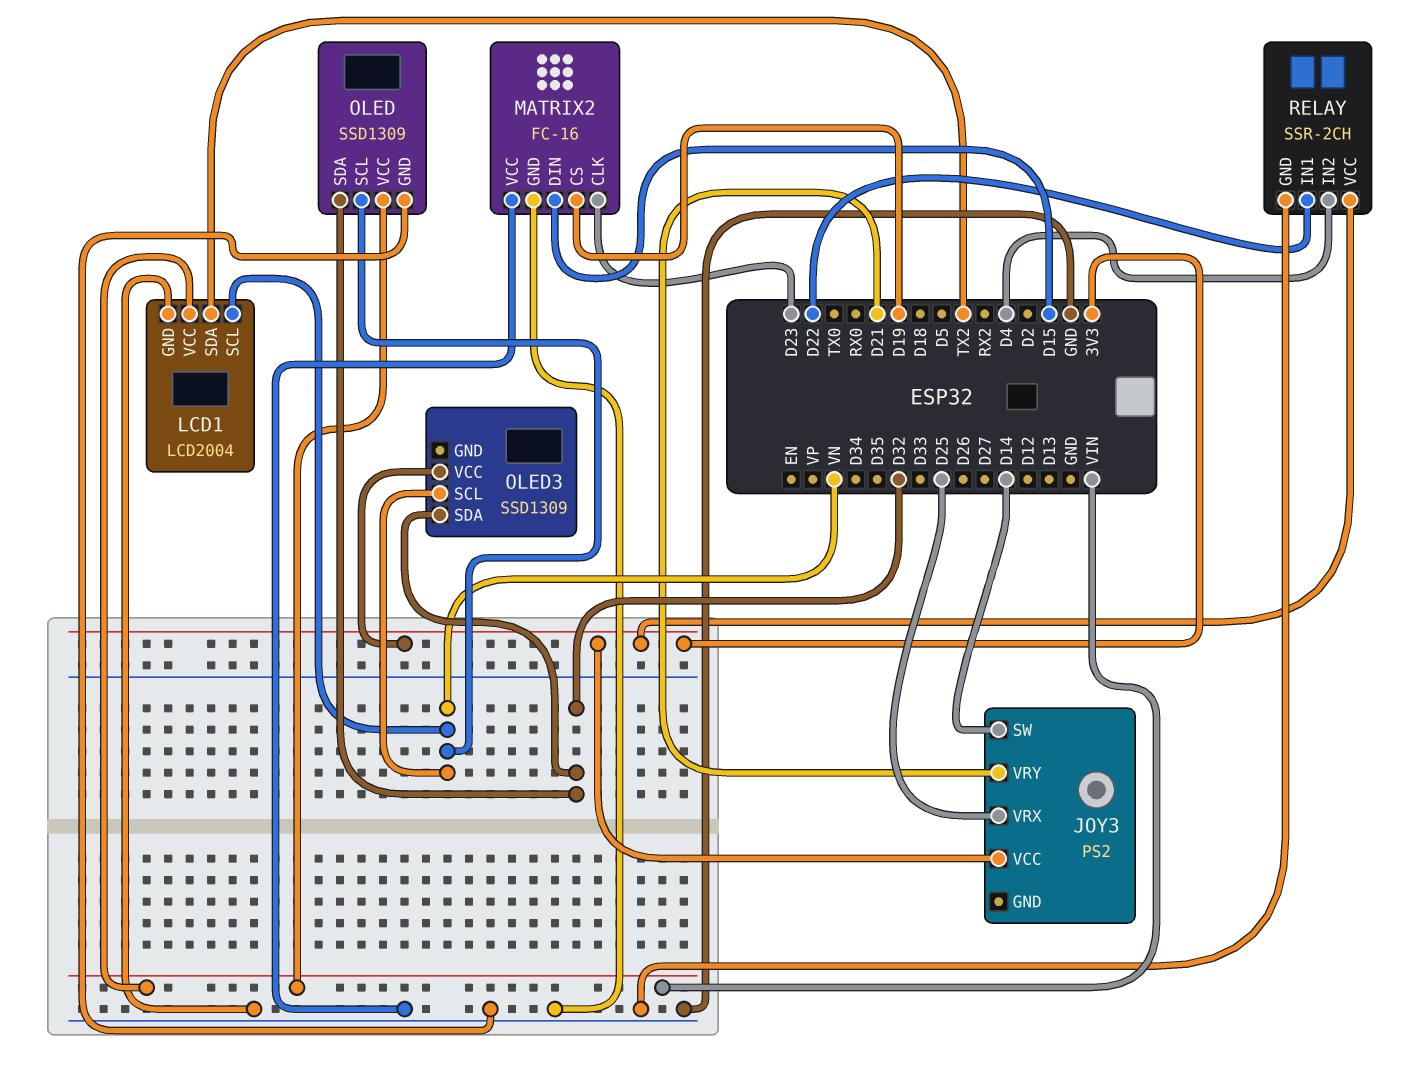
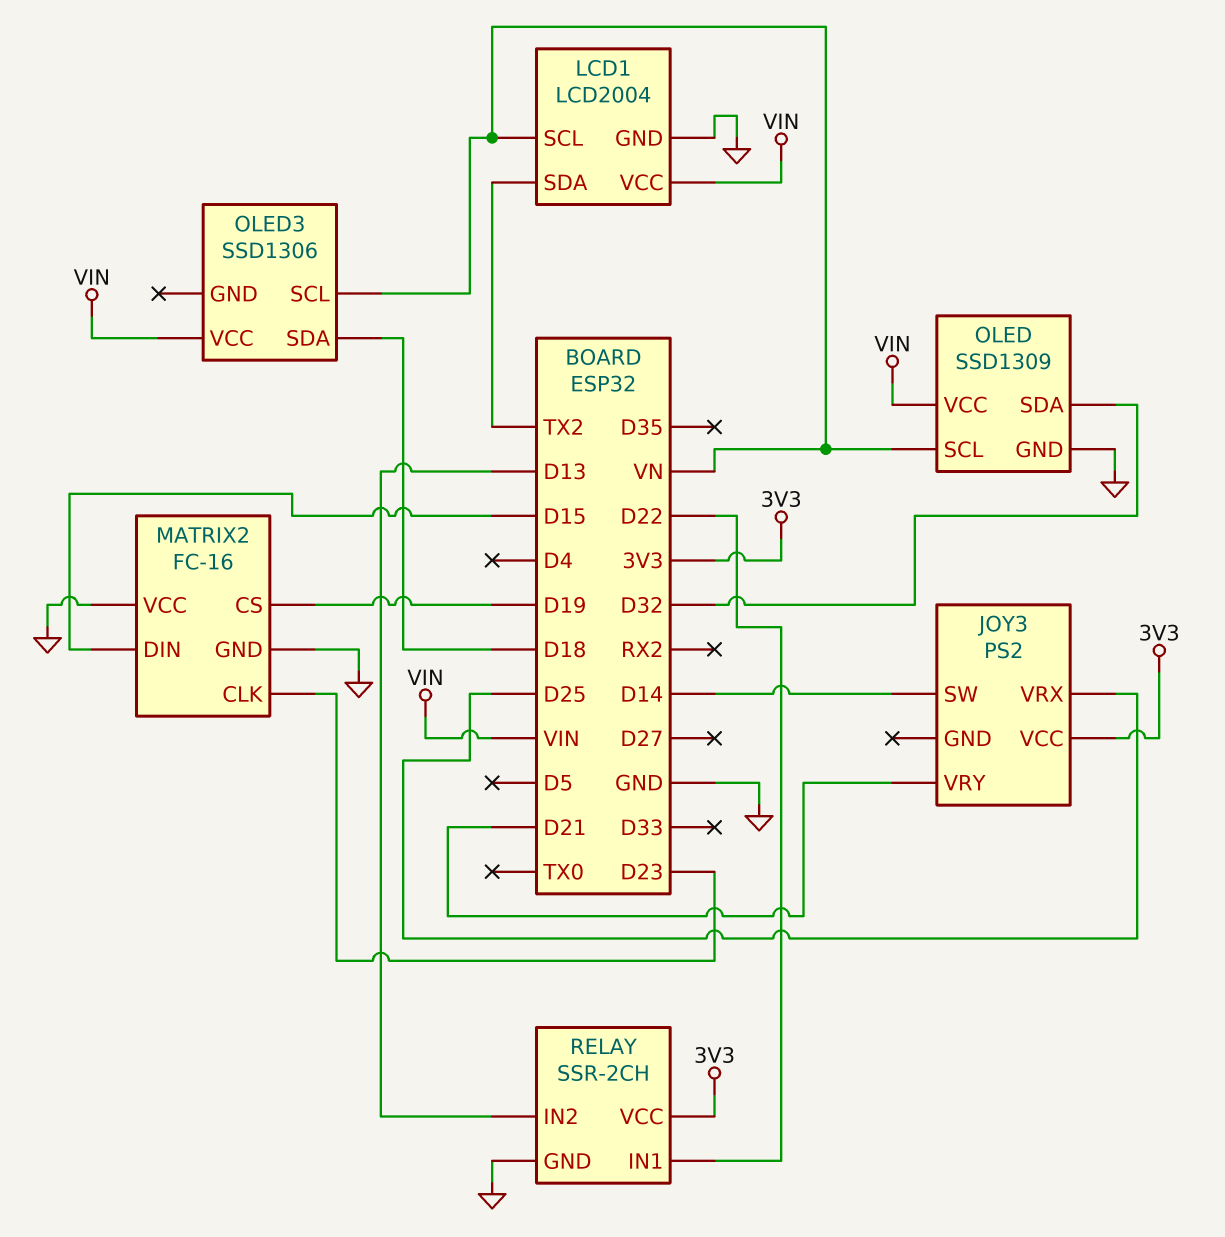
OLED3: SSD1309 -> SSD1306
OLED3 pin SDA: D32 -> D18
OLED3 pin VCC: 3V3 -> VIN
RELAY pin IN2: D4 -> D13

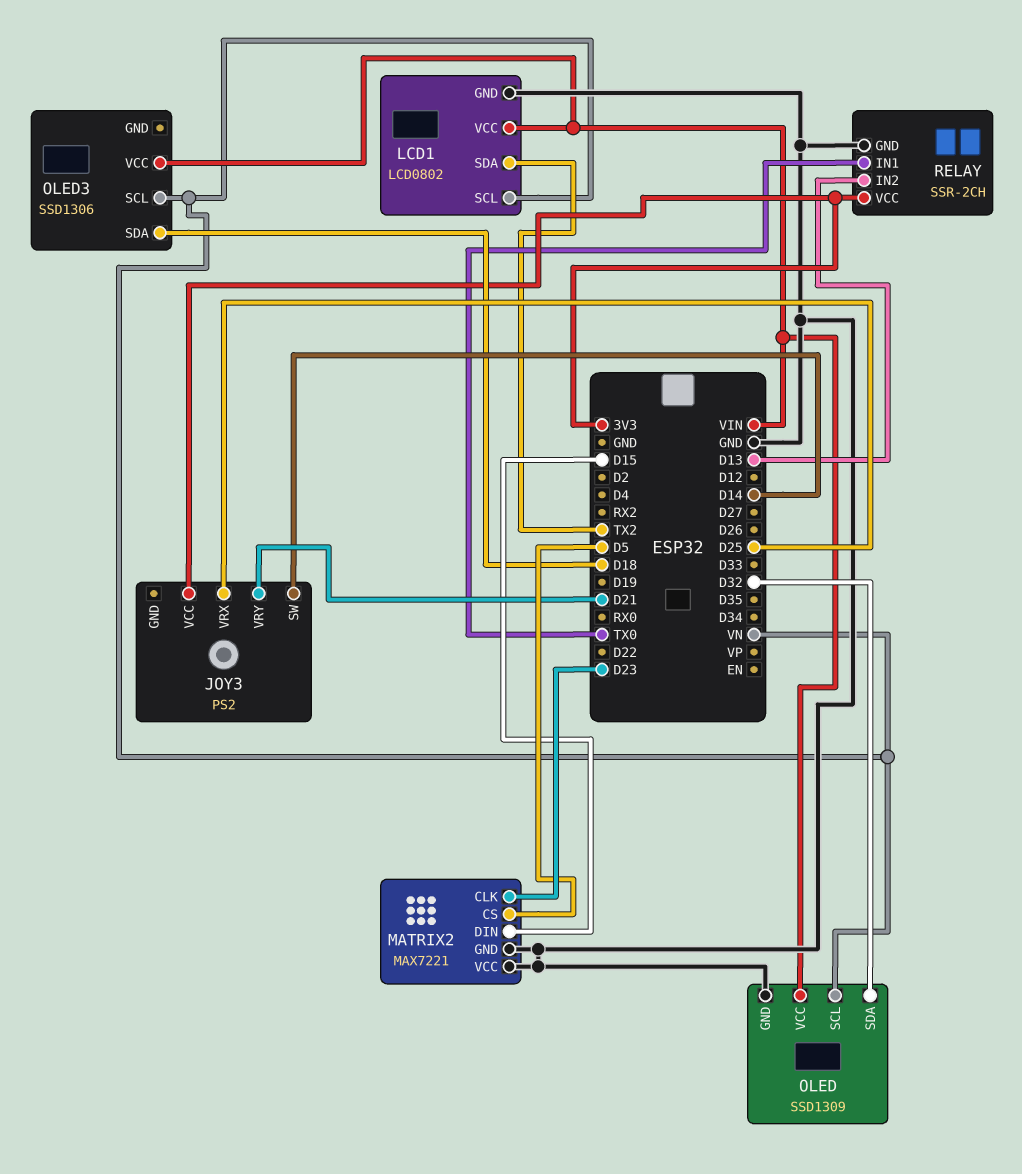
LCD1: LCD2004 -> LCD0802
MATRIX2: FC-16 -> MAX7221
MATRIX2 pin CS: D19 -> D5
RELAY pin IN1: D22 -> TX0

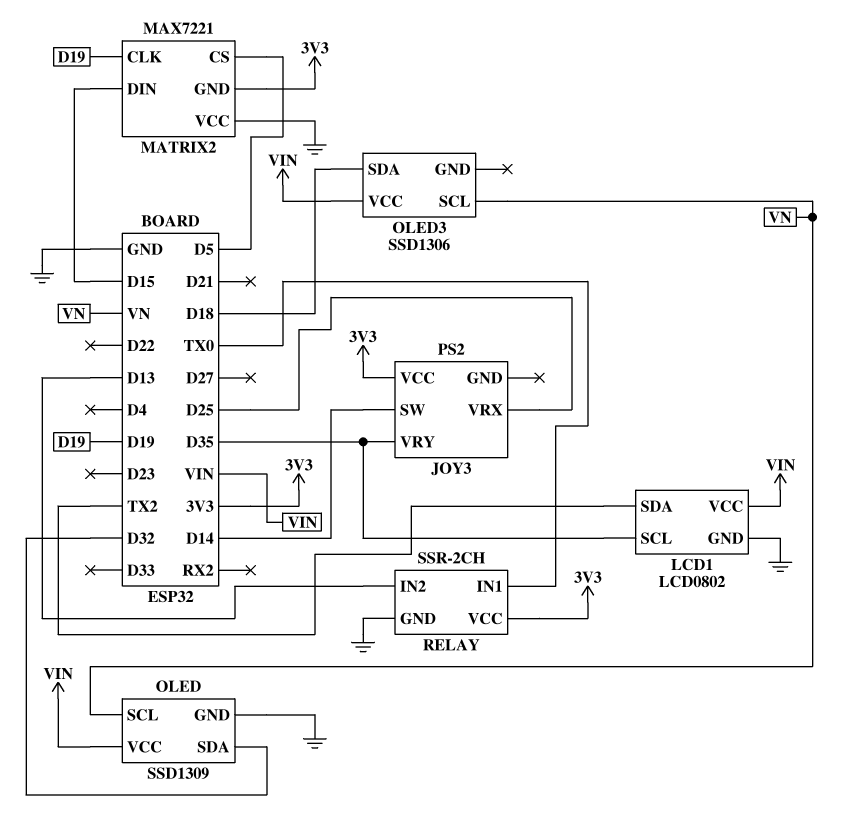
JOY3 pin VRY: D21 -> D35
LCD1 pin SCL: VN -> D35
MATRIX2 pin CLK: D23 -> D19
MATRIX2 pin GND: GND -> 3V3

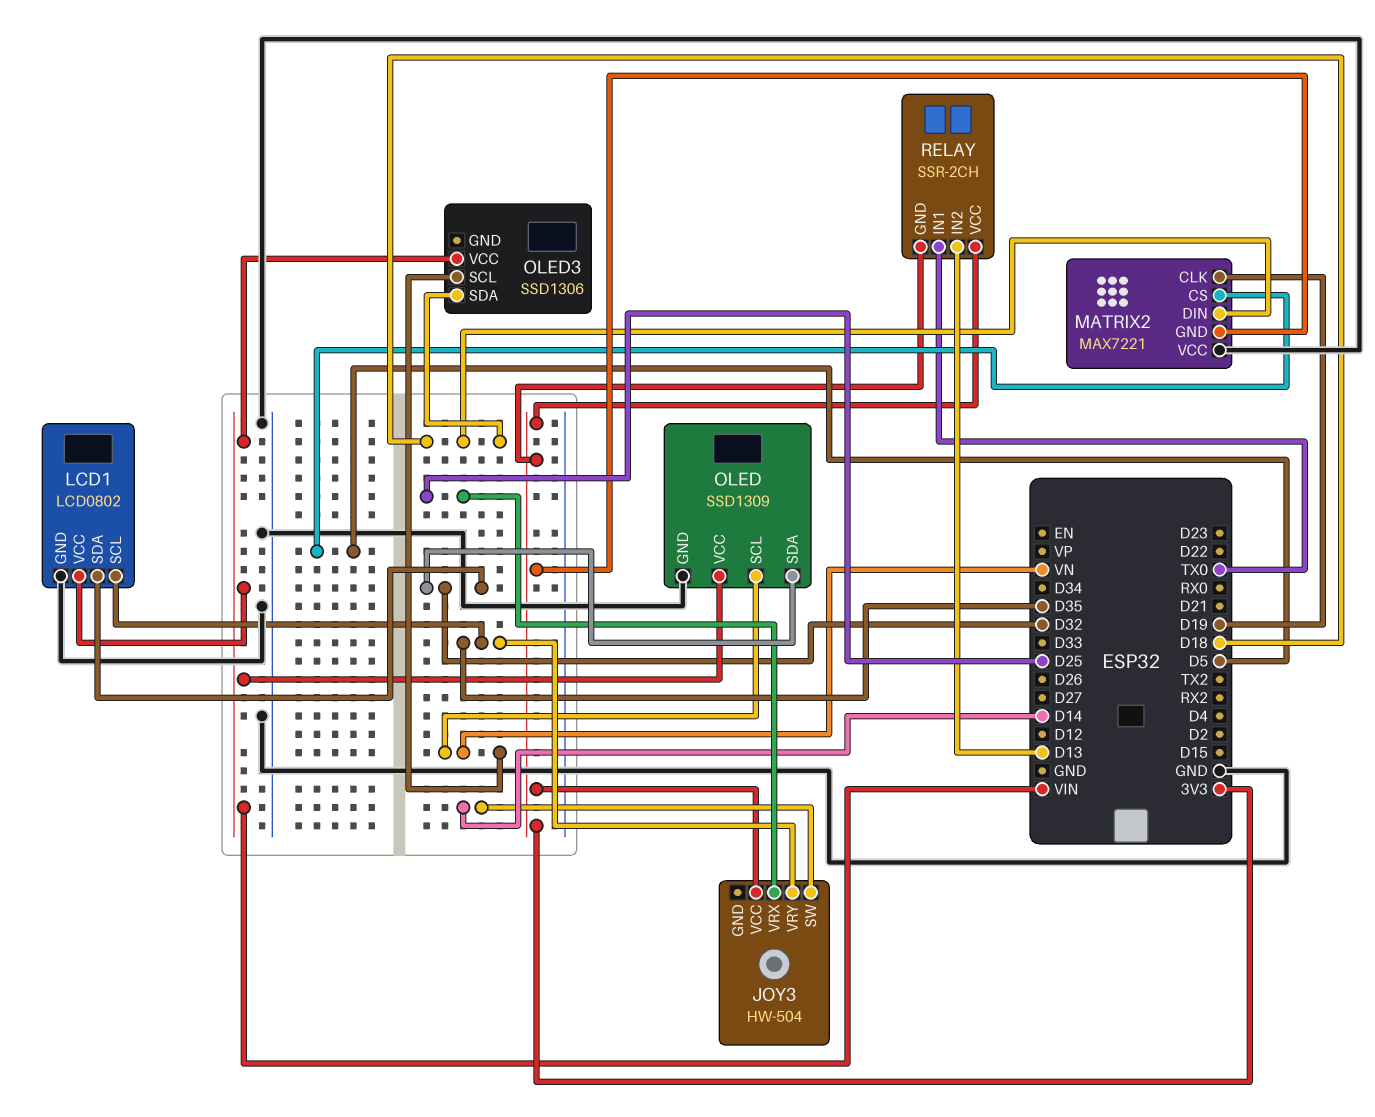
JOY3: PS2 -> HW-504
LCD1 pin SDA: TX2 -> D32
MATRIX2 pin DIN: D15 -> D18
RELAY pin GND: GND -> 3V3

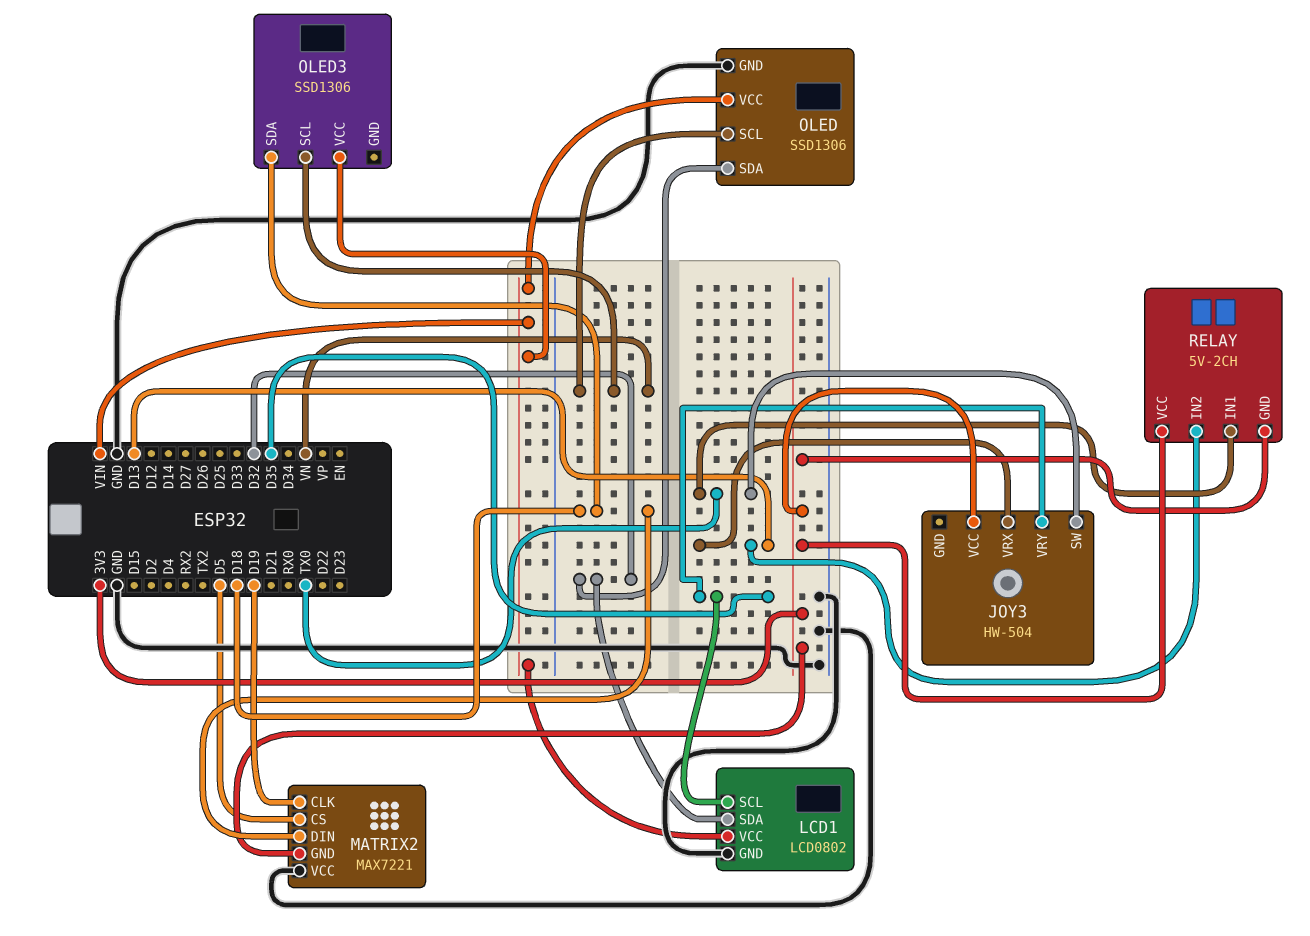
JOY3 pin SW: D14 -> TX0
JOY3 pin VRX: D25 -> D13
OLED: SSD1309 -> SSD1306
RELAY: SSR-2CH -> 5V-2CH

